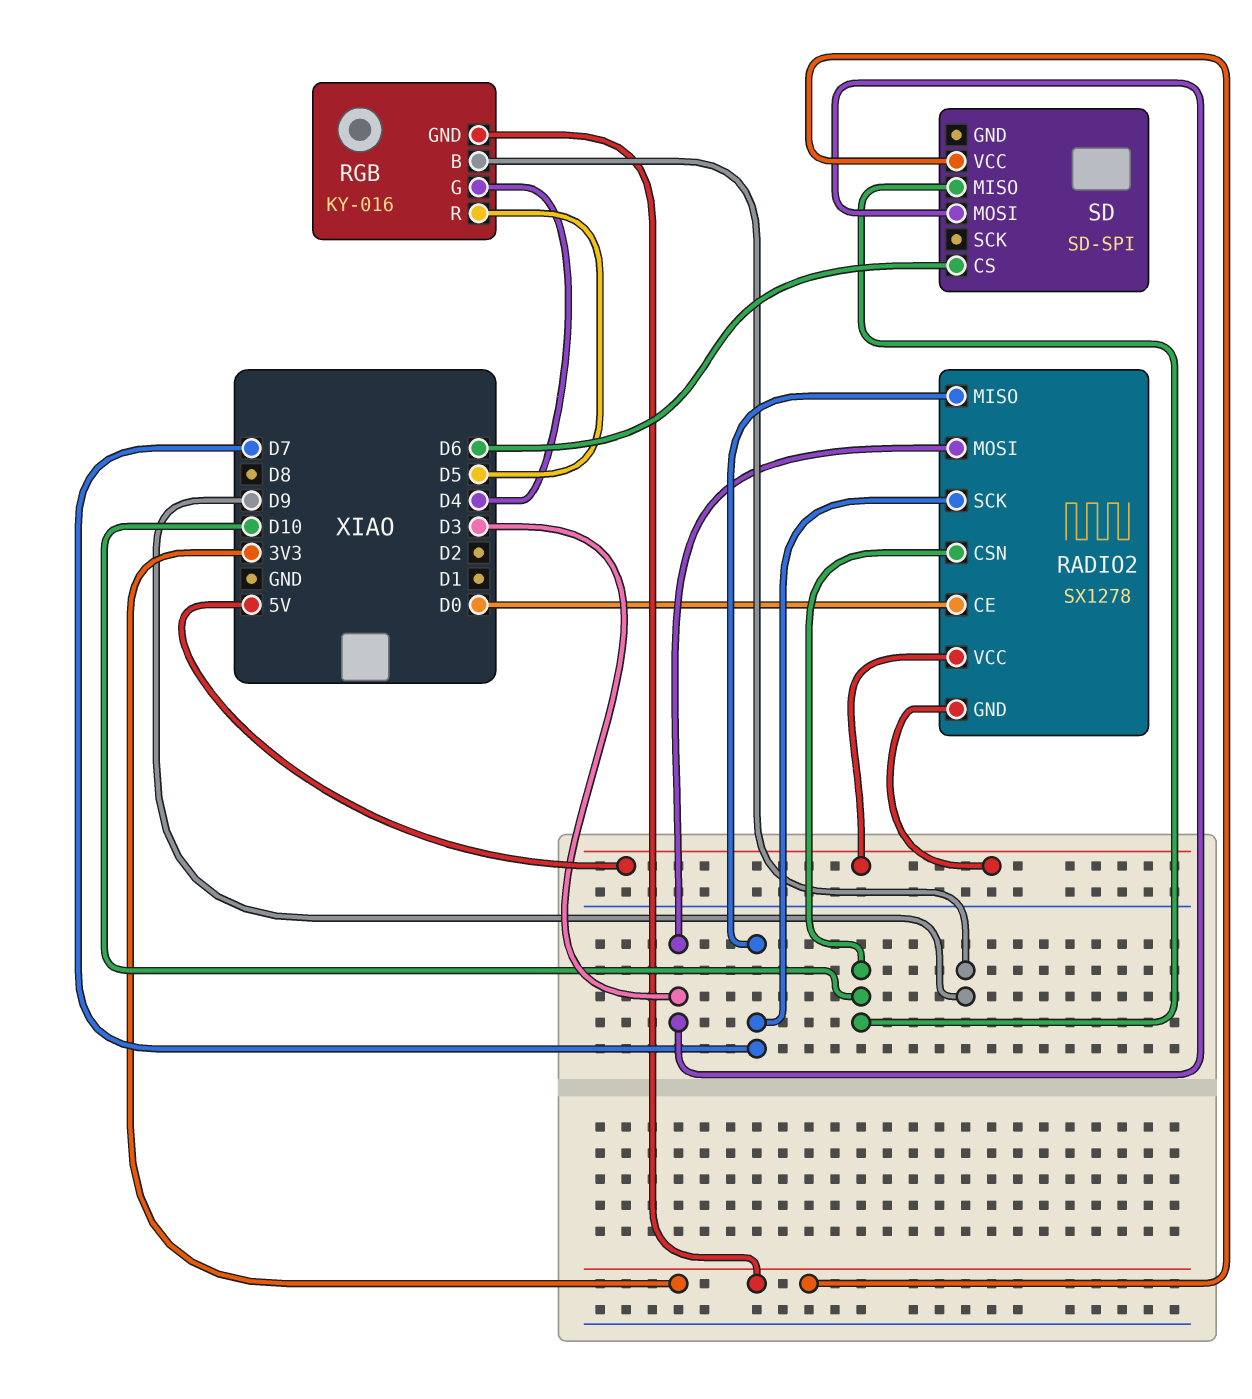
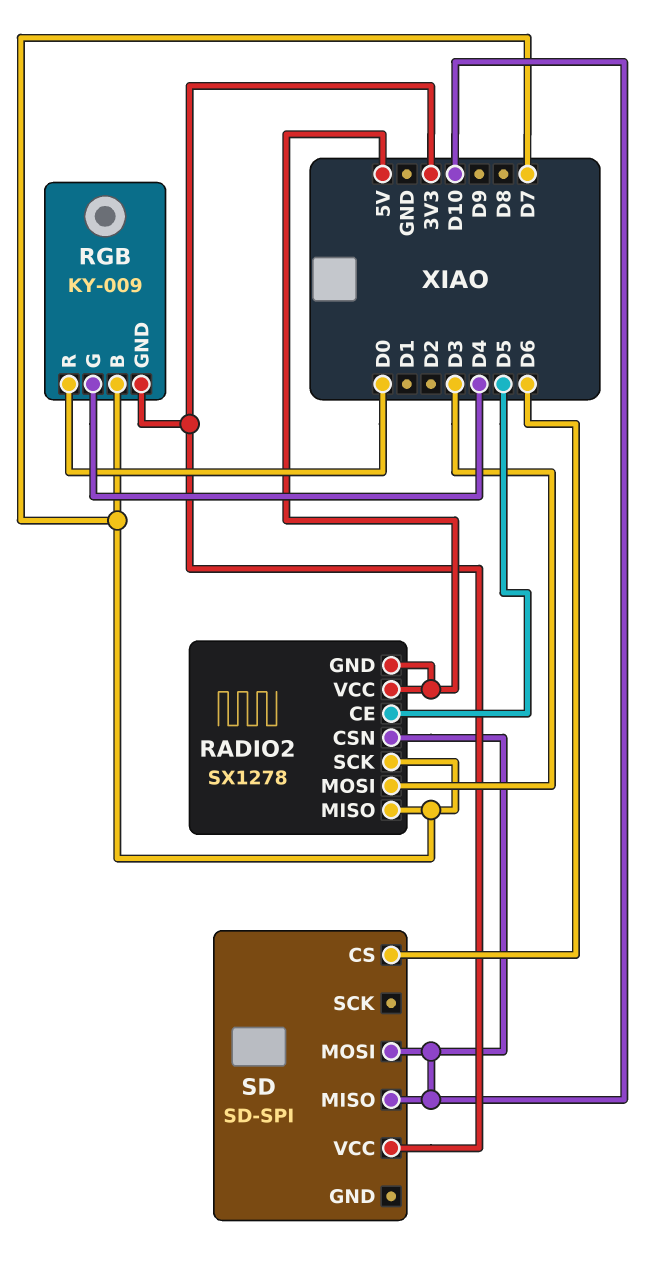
RADIO2 pin CE: D0 -> D5
RGB: KY-016 -> KY-009
RGB pin B: D9 -> D7
RGB pin R: D5 -> D0
SD pin MOSI: D3 -> D10

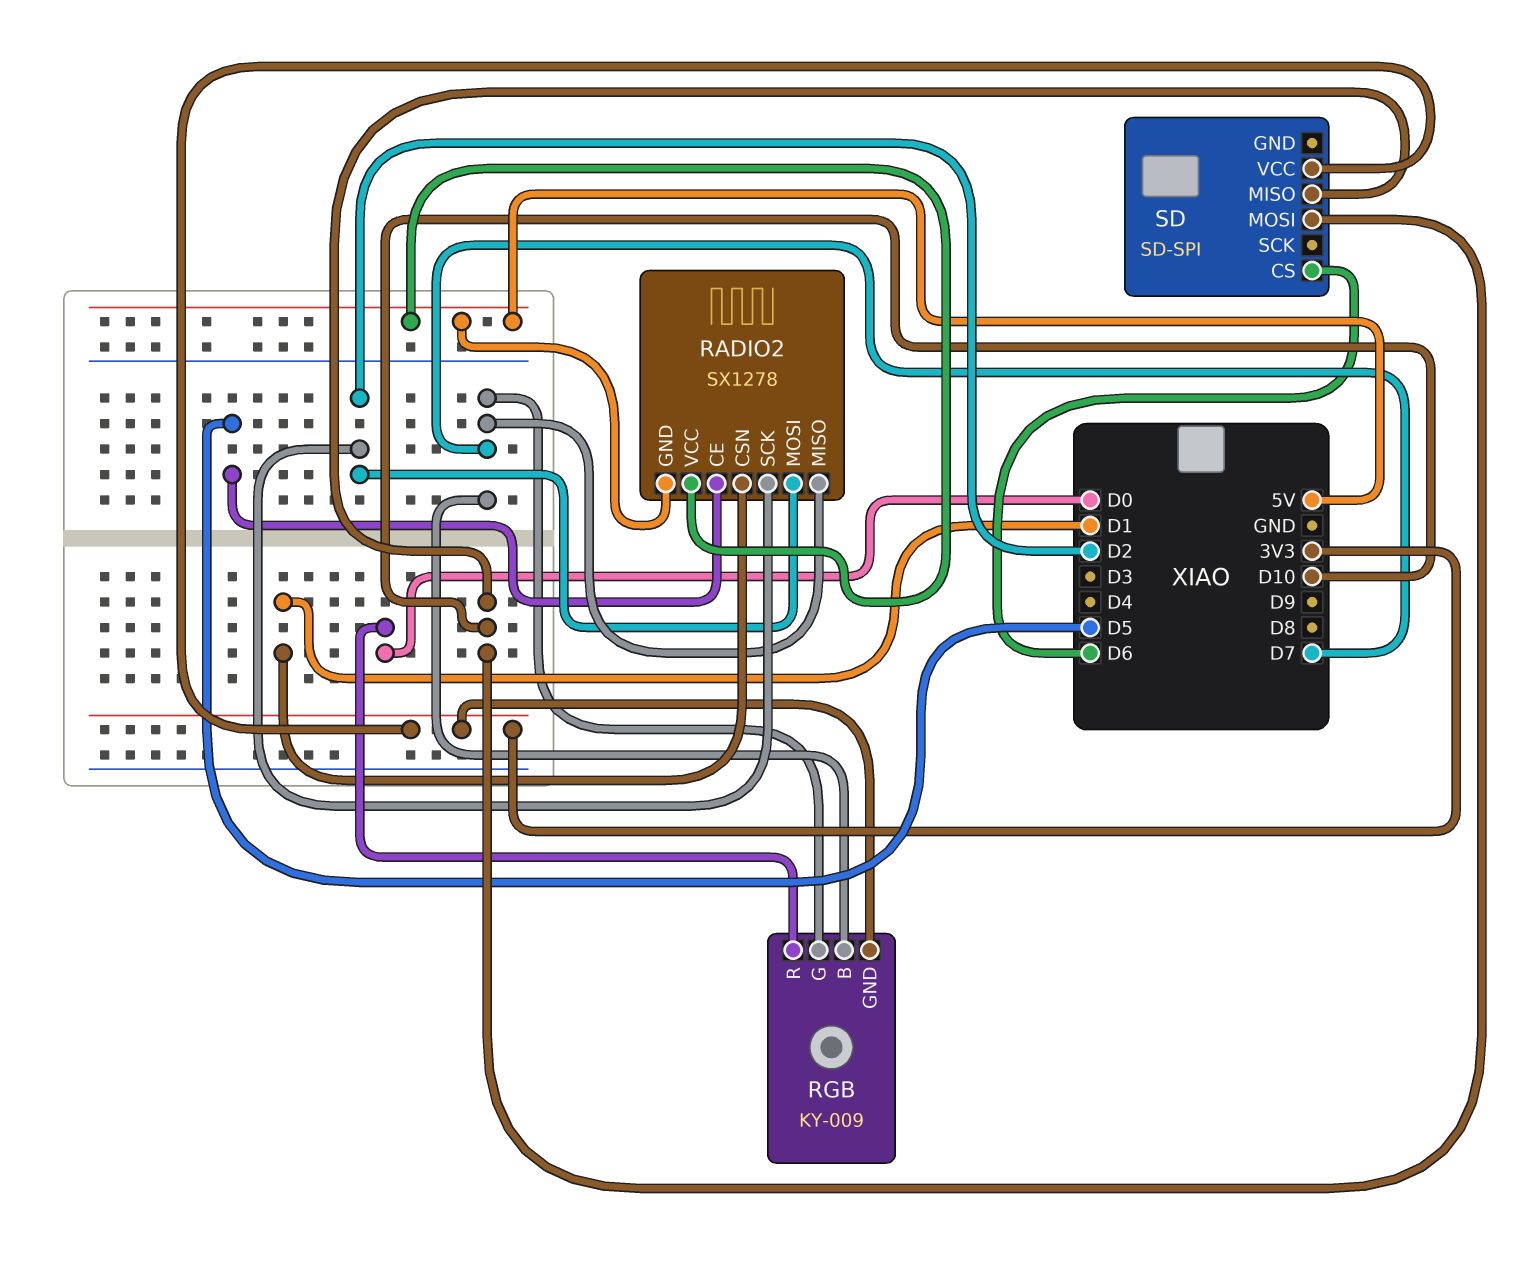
RADIO2 pin CSN: D10 -> D1
RADIO2 pin MOSI: D3 -> D2
RADIO2 pin SCK: D7 -> D2
RGB pin G: D4 -> D7

